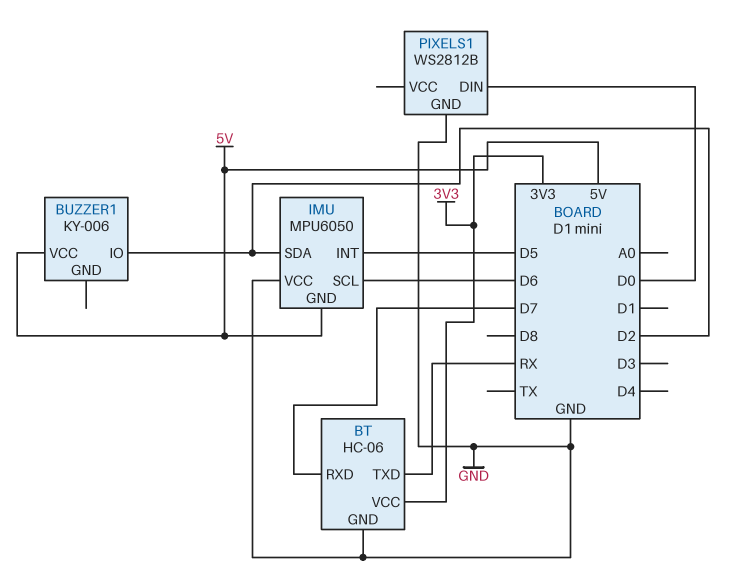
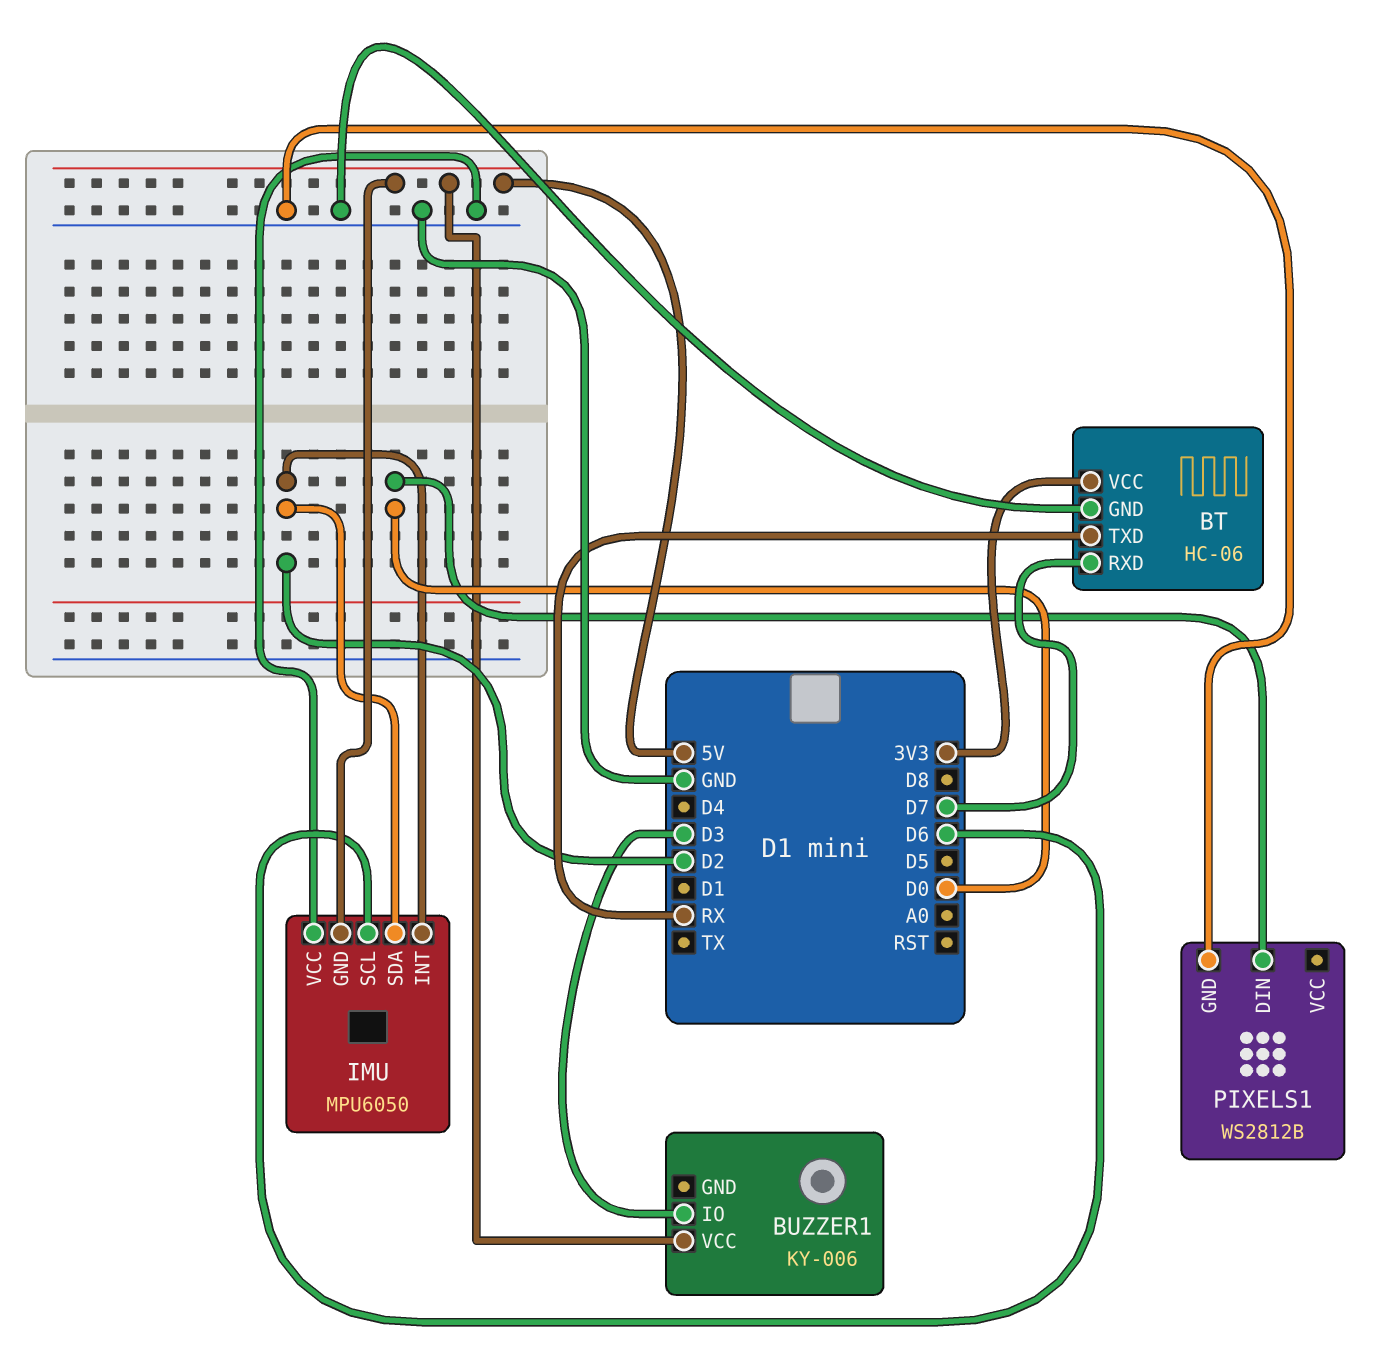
BUZZER1 pin IO: D2 -> D3
IMU pin INT: D5 -> D2

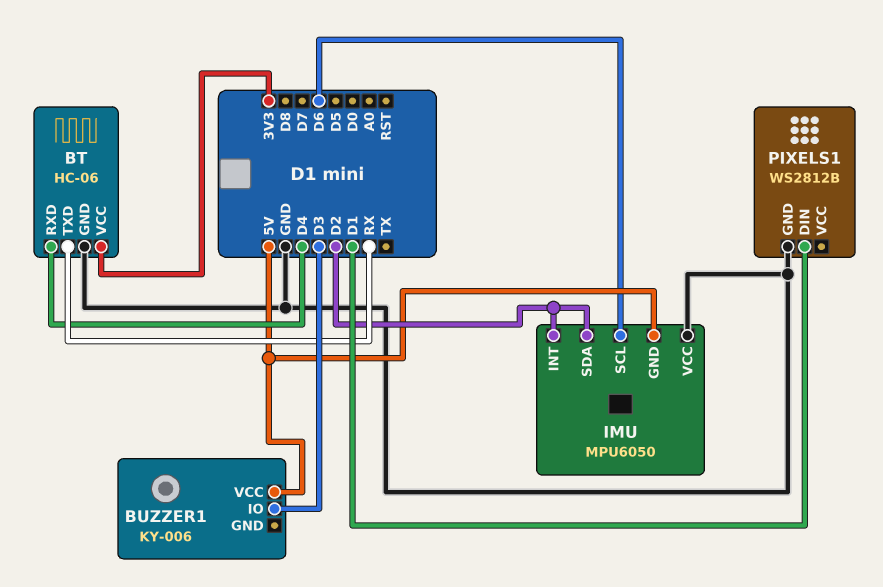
BT pin RXD: D7 -> D4
PIXELS1 pin DIN: D0 -> D1

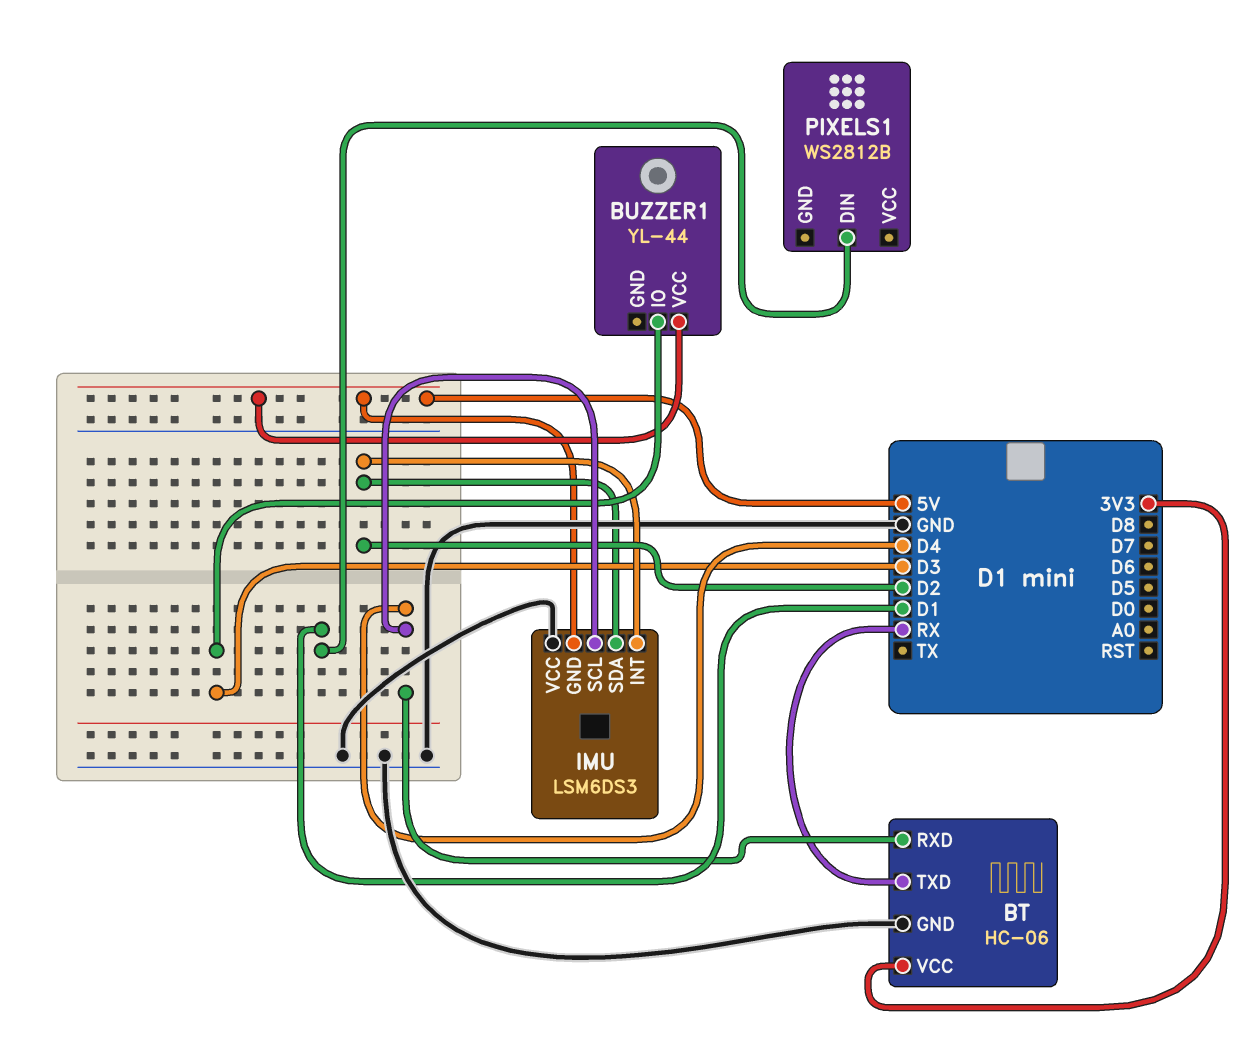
BUZZER1: KY-006 -> YL-44
IMU: MPU6050 -> LSM6DS3
IMU pin SCL: D6 -> D4
PIXELS1 pin GND: GND -> none

